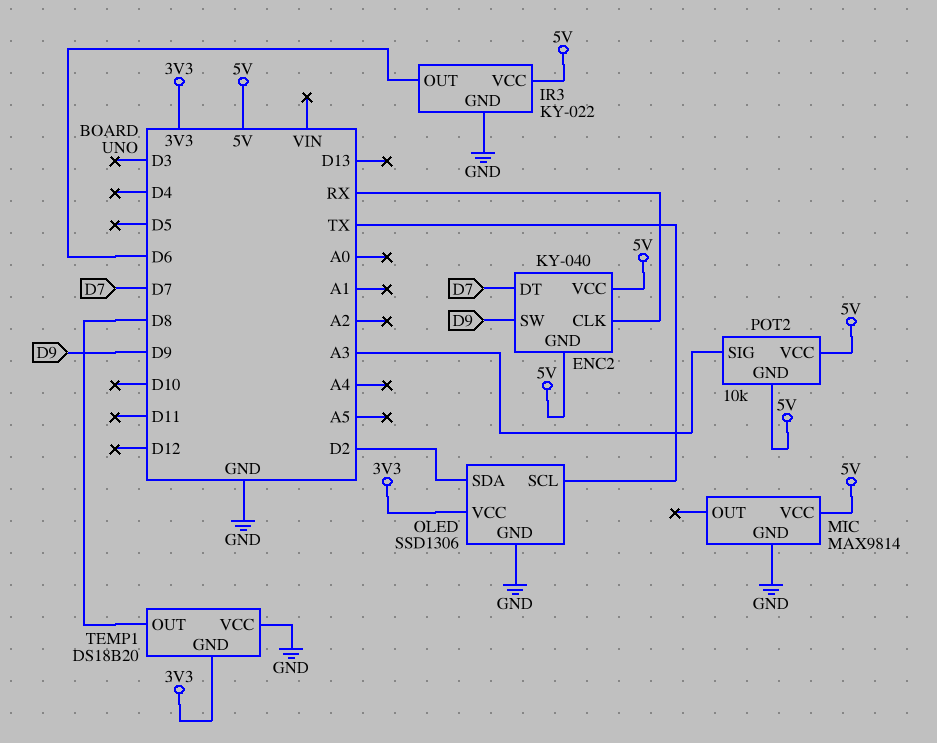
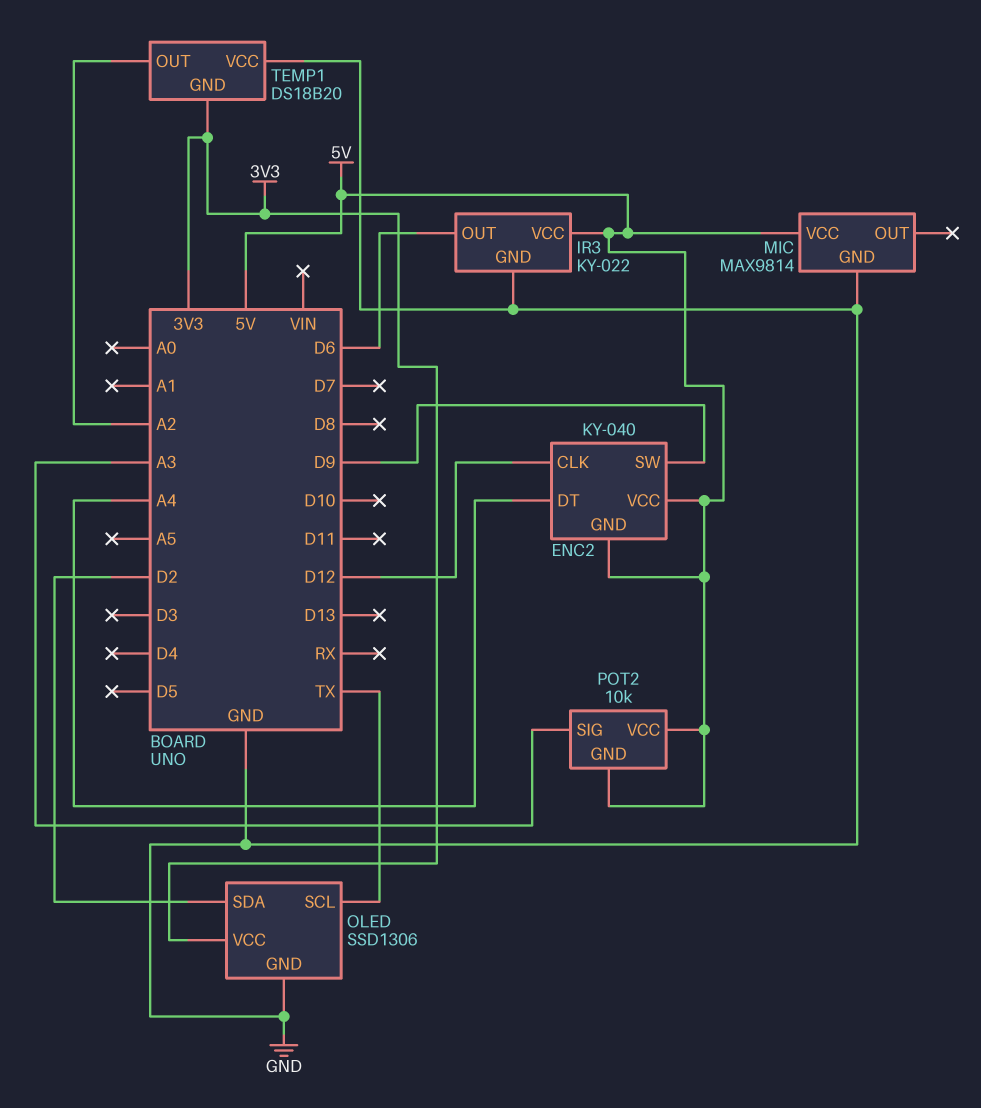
ENC2 pin CLK: RX -> D12
ENC2 pin DT: D7 -> A4
TEMP1 pin OUT: D8 -> A2

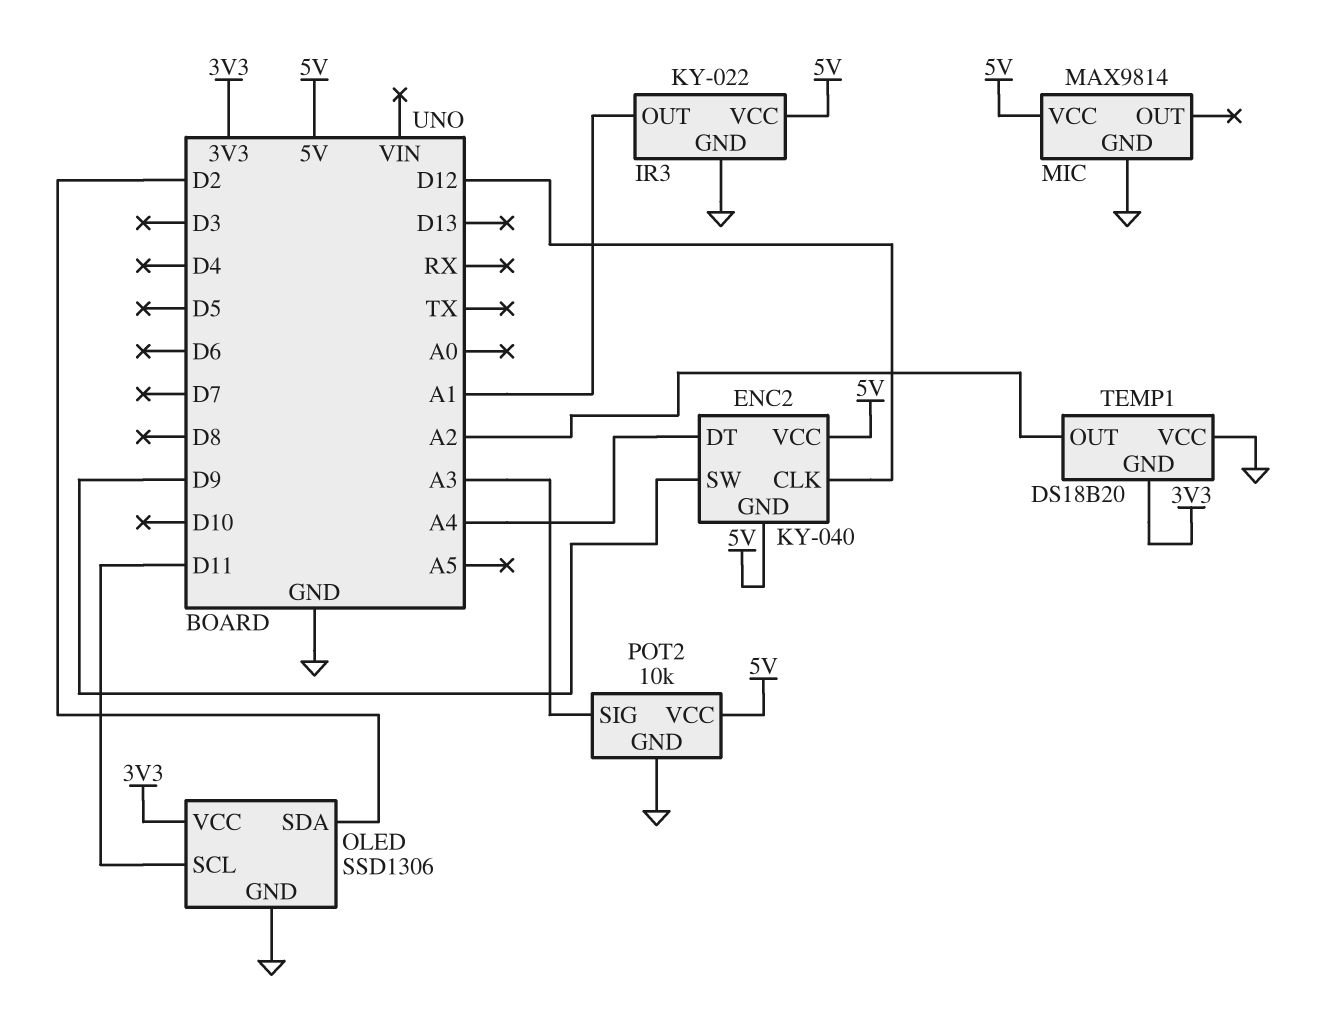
IR3 pin OUT: D6 -> A1
OLED pin SCL: TX -> D11
POT2 pin GND: 5V -> GND

